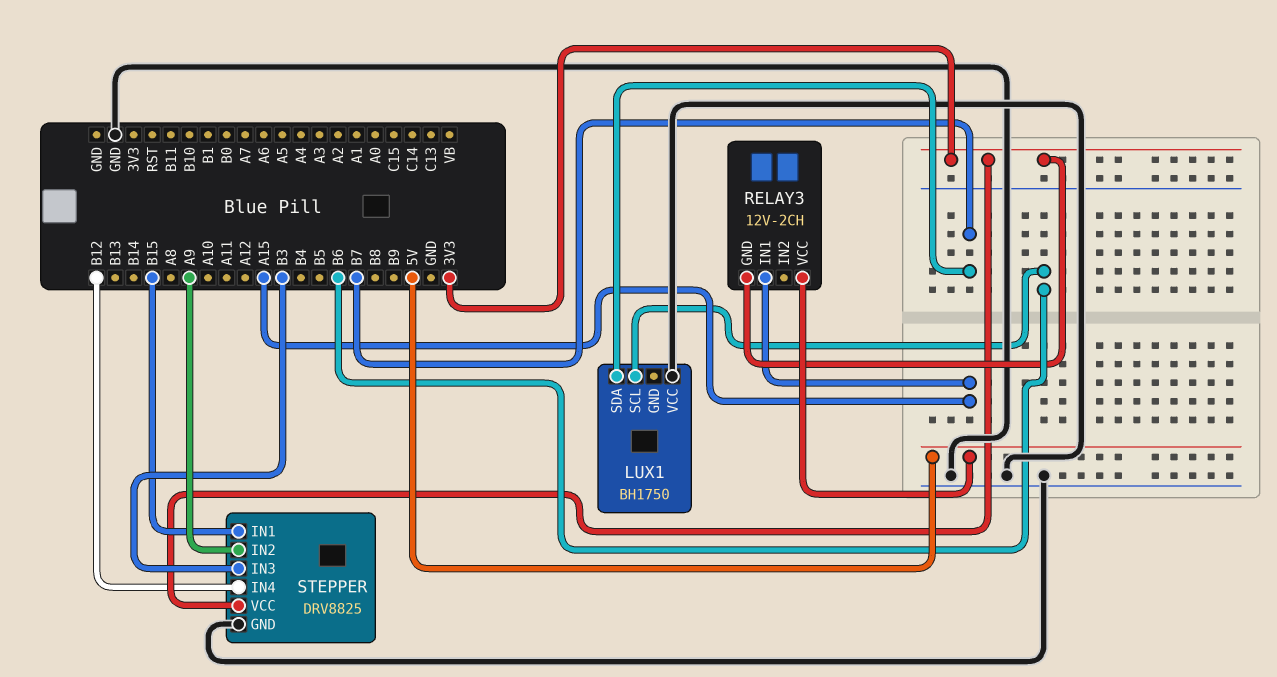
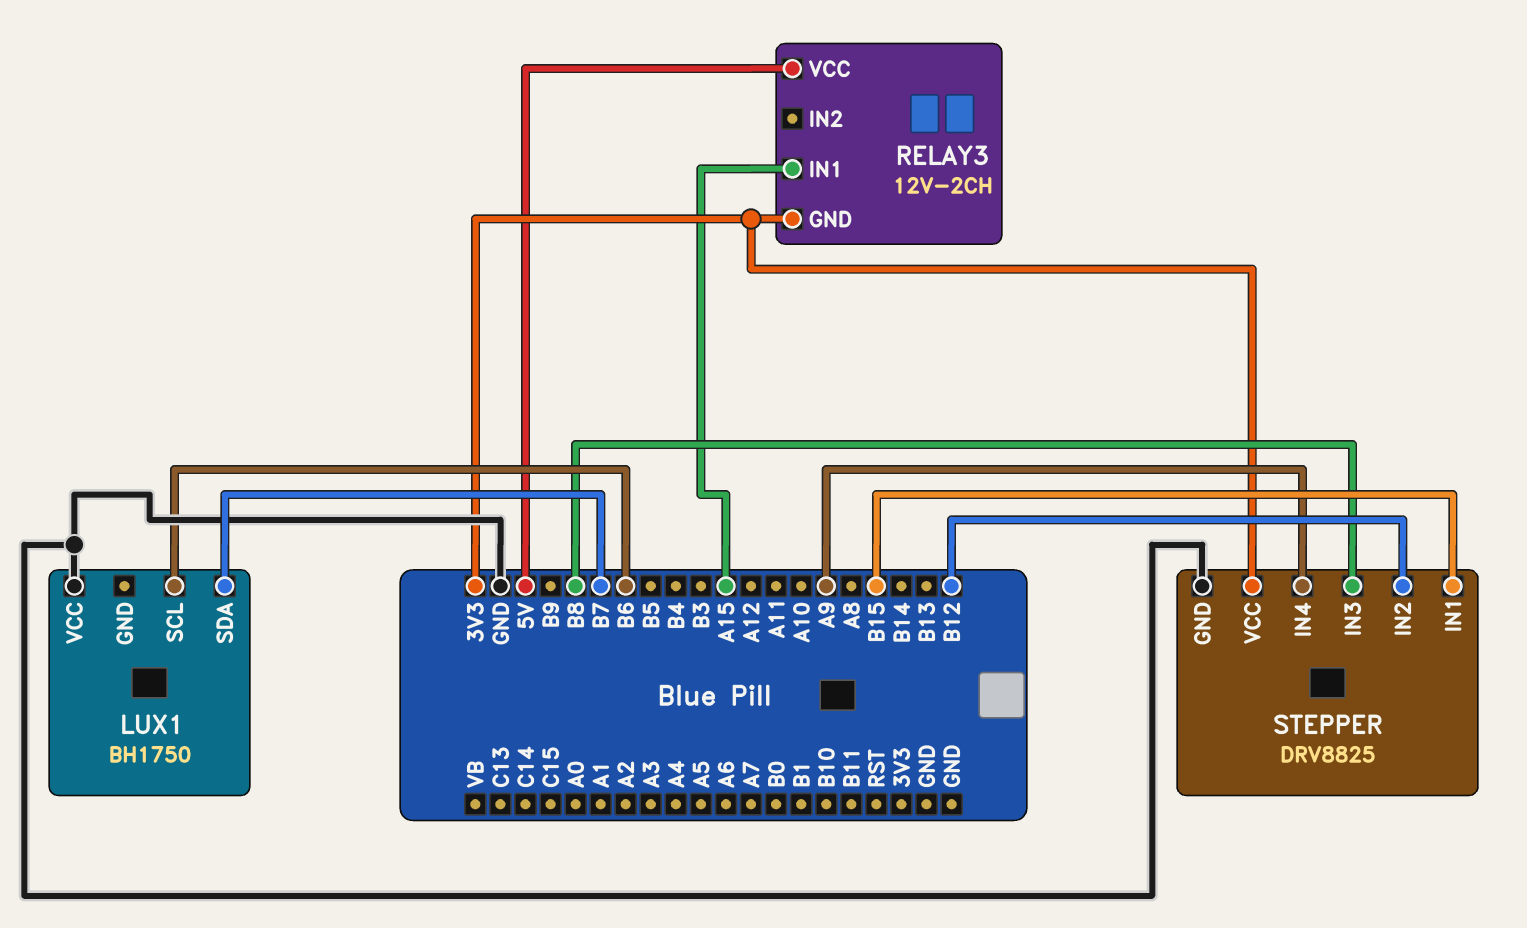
STEPPER pin IN2: A9 -> B12
STEPPER pin IN3: B3 -> B8
STEPPER pin IN4: B12 -> A9

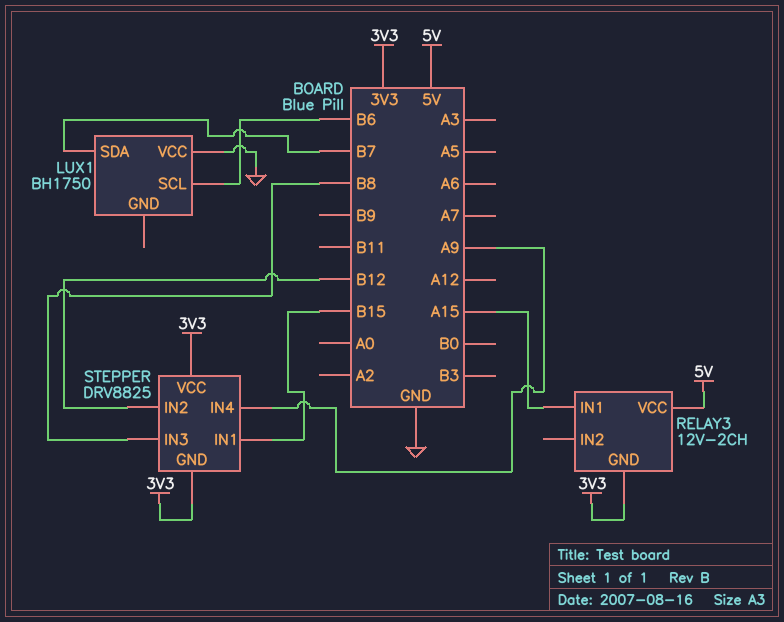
STEPPER pin GND: GND -> 3V3

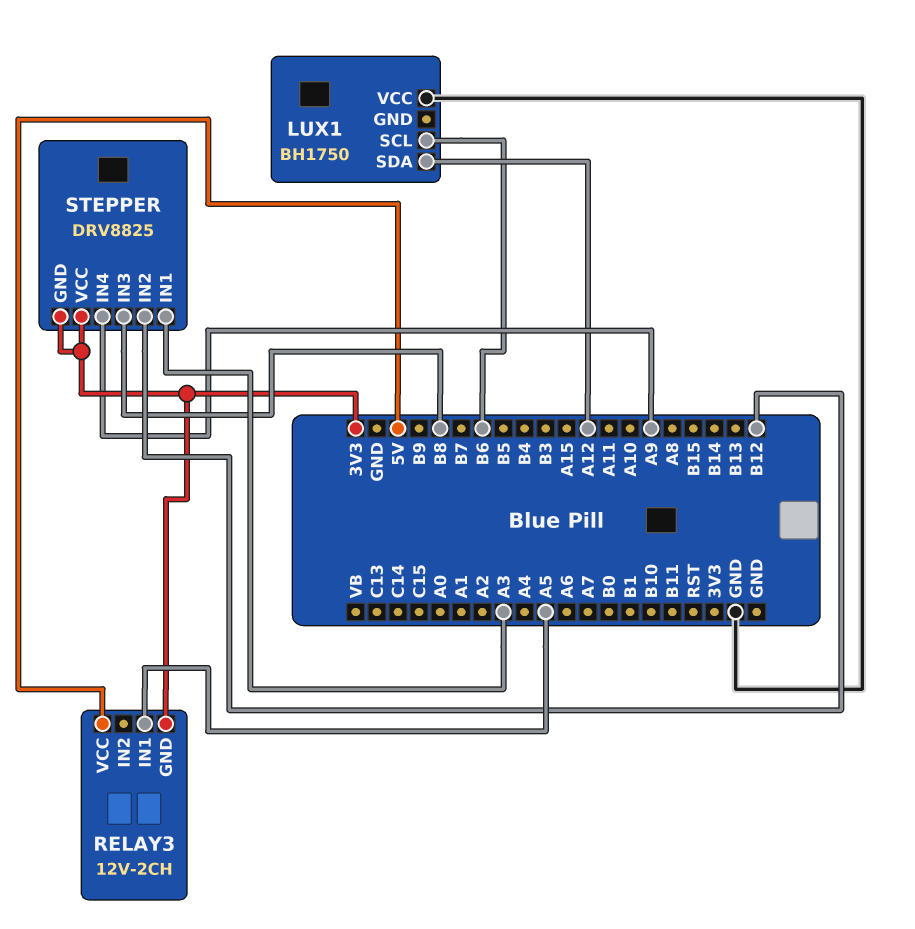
LUX1 pin SDA: B7 -> A12
RELAY3 pin IN1: A15 -> A5
STEPPER pin IN1: B15 -> A3

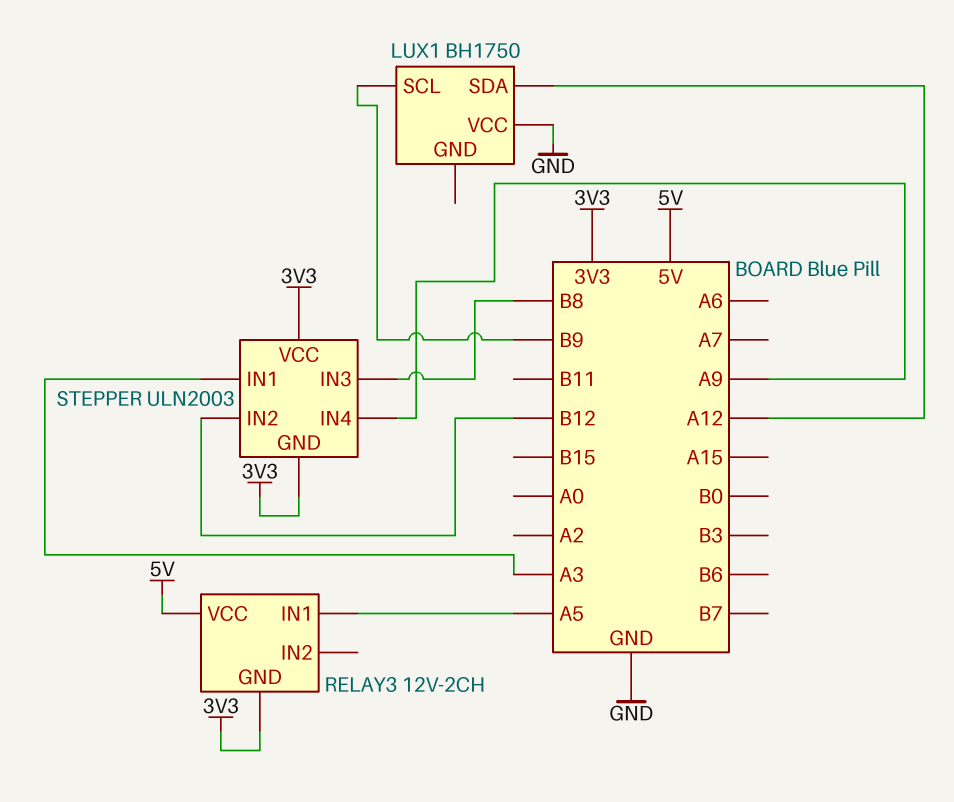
LUX1 pin SCL: B6 -> B9
STEPPER: DRV8825 -> ULN2003

